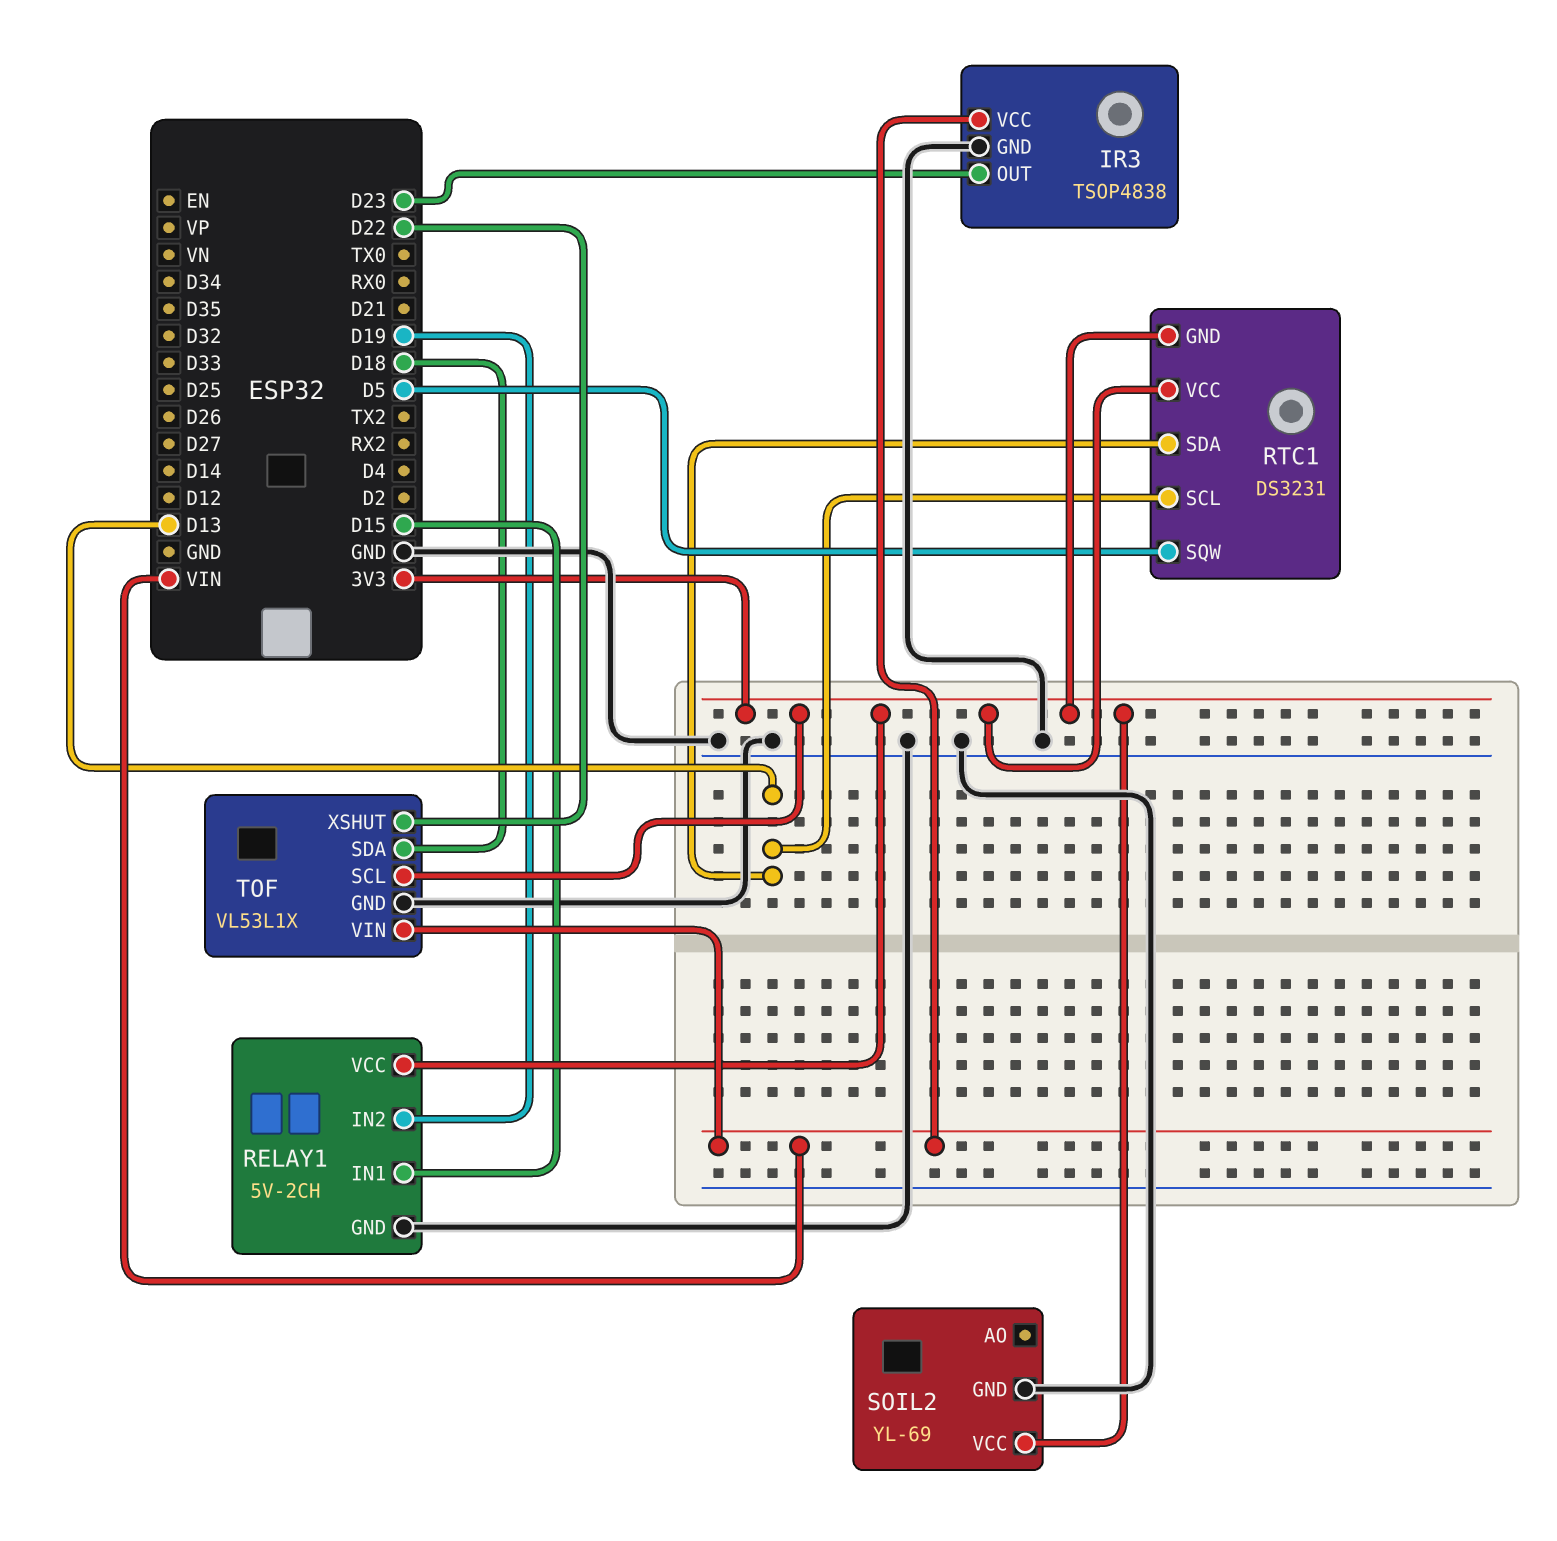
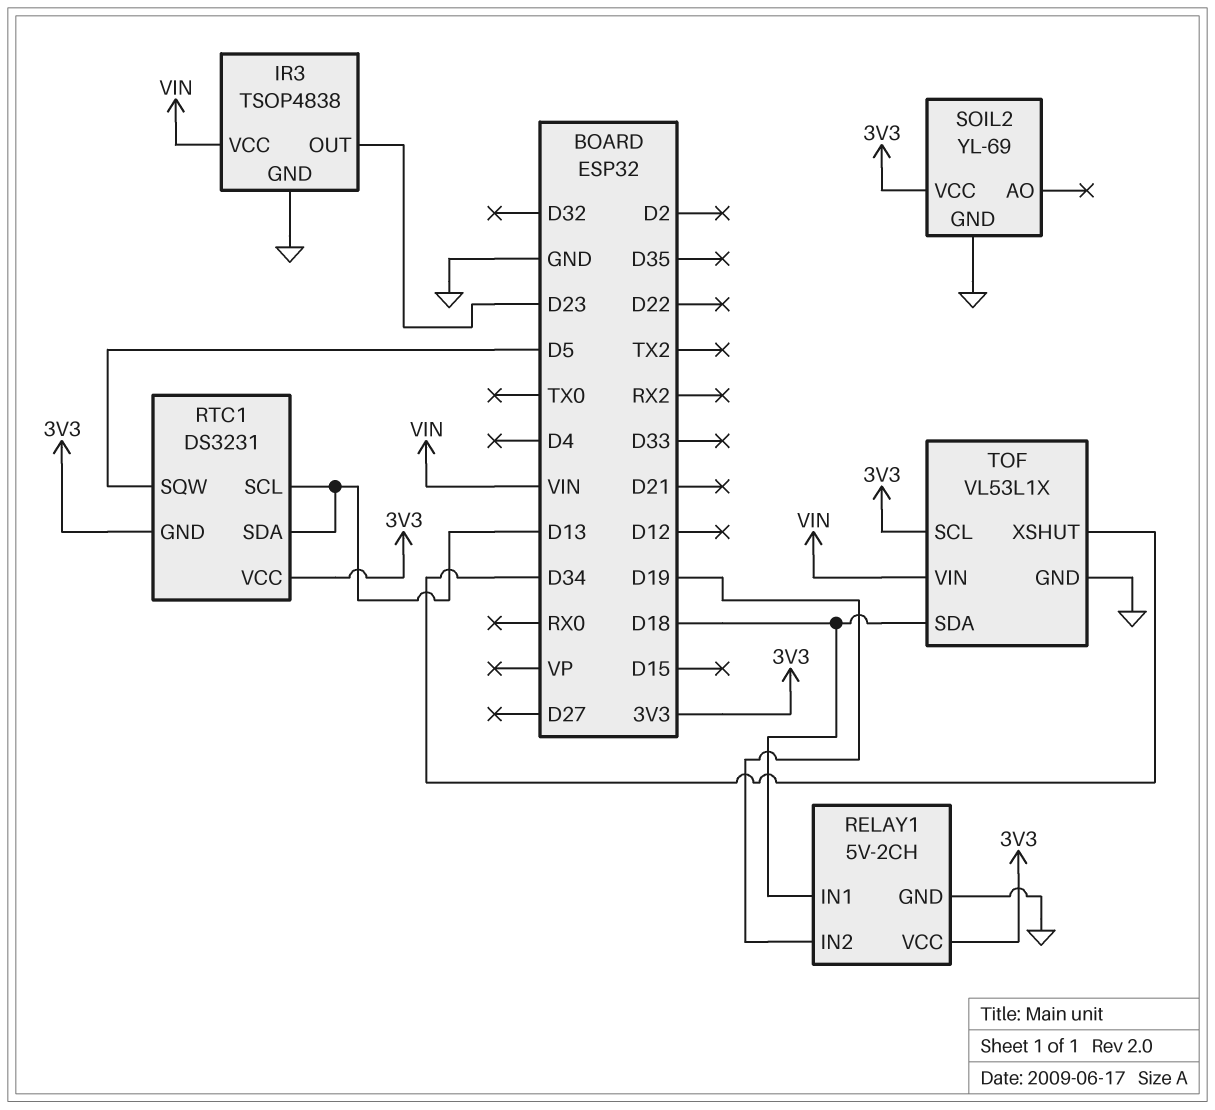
RELAY1 pin IN1: D15 -> D18
TOF pin XSHUT: D22 -> D34

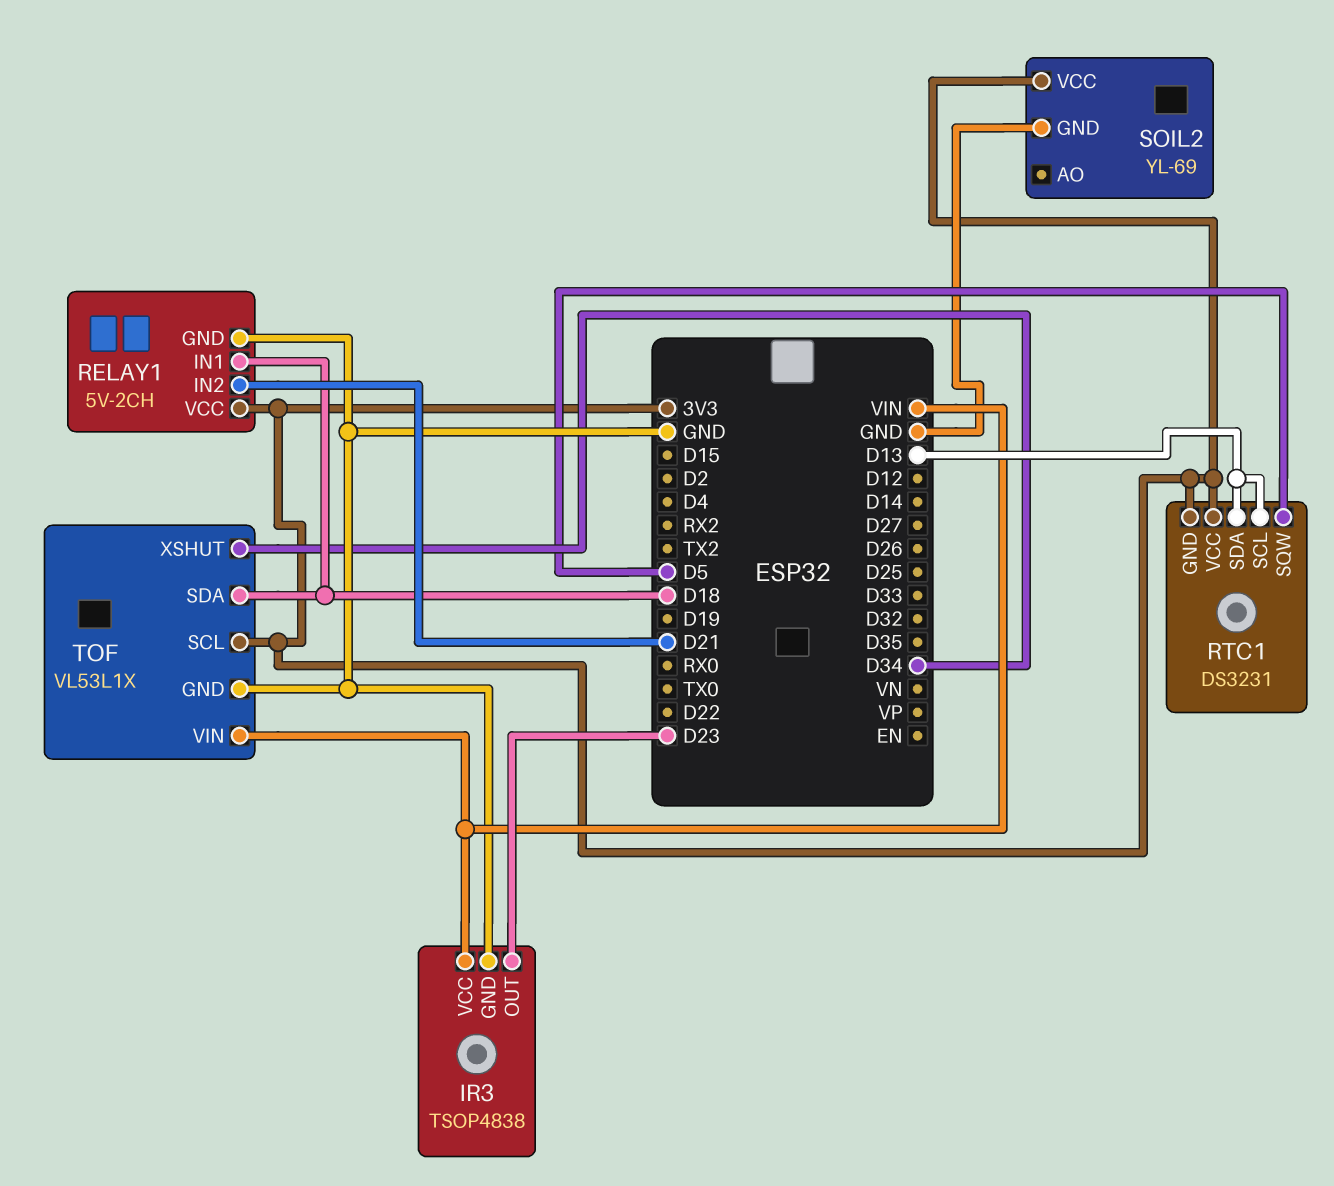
RELAY1 pin IN2: D19 -> D21

